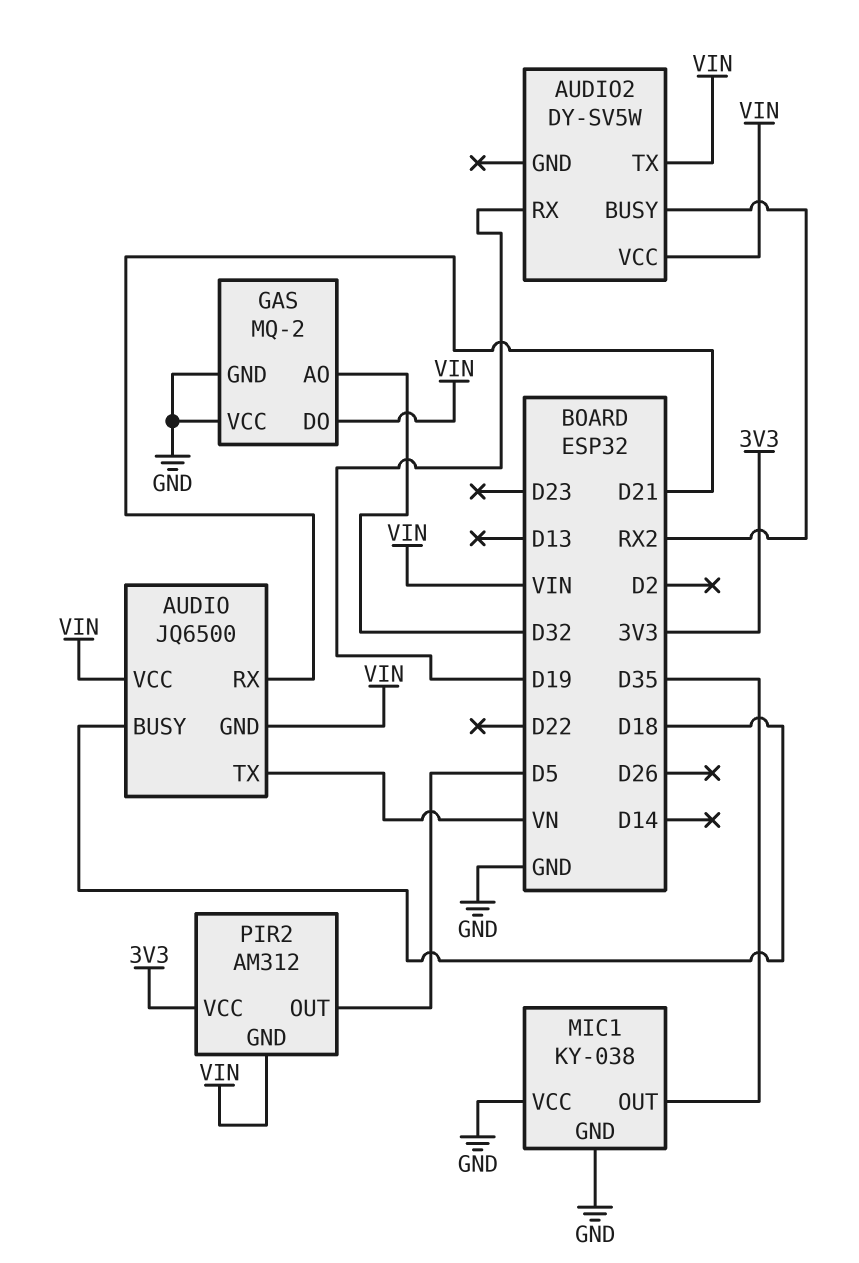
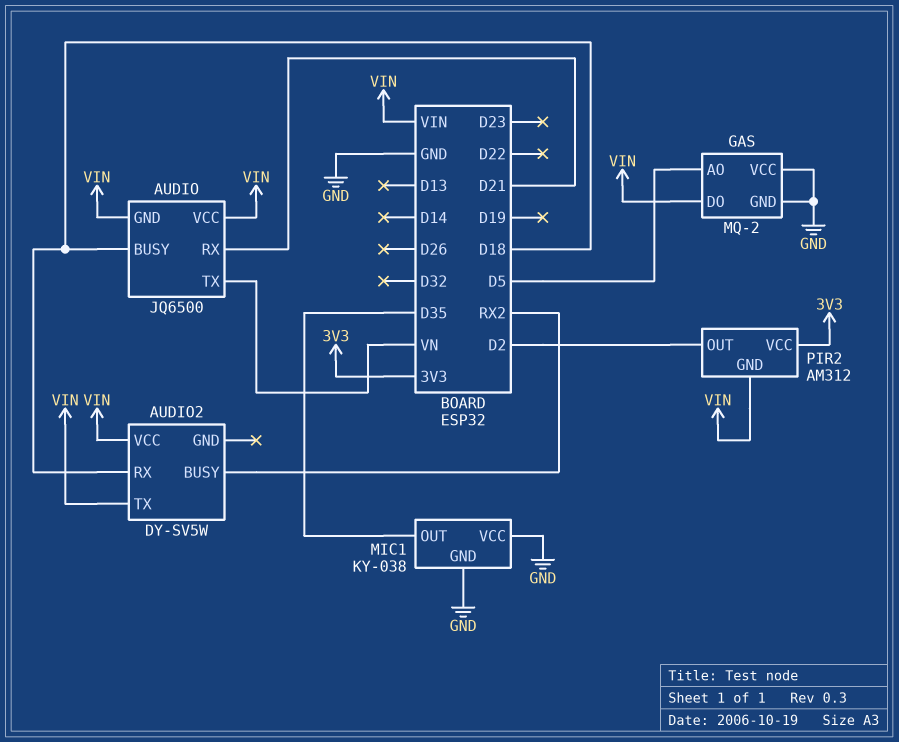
AUDIO2 pin RX: D19 -> D18
GAS pin AO: D32 -> D5
PIR2 pin OUT: D5 -> D2

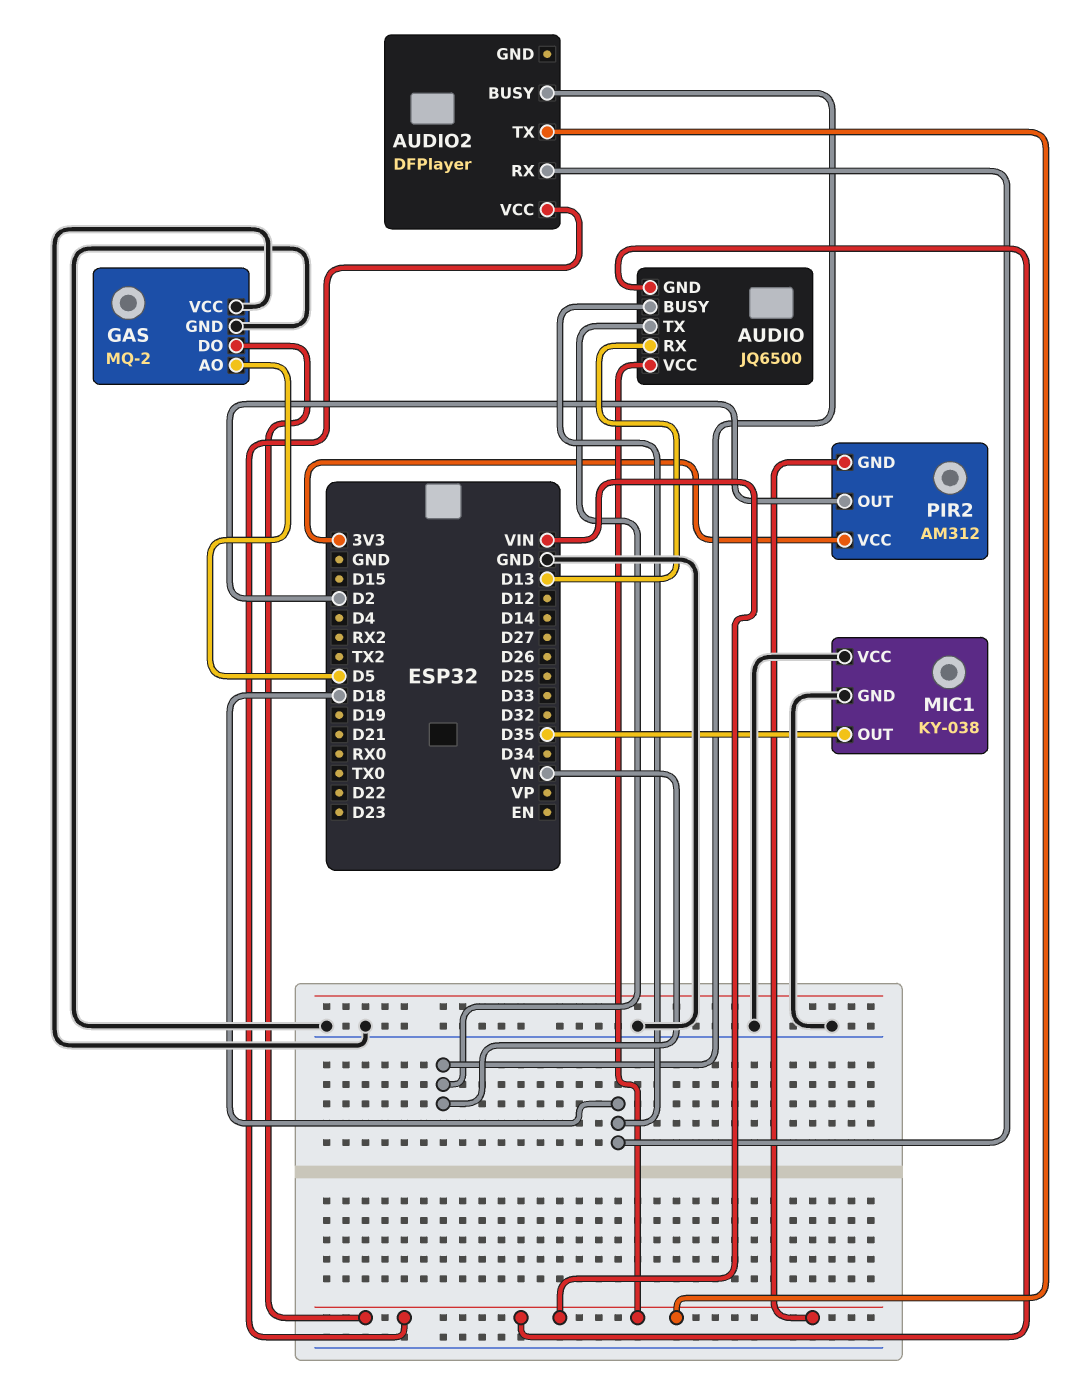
AUDIO pin RX: D21 -> D13
AUDIO2: DY-SV5W -> DFPlayer
AUDIO2 pin BUSY: RX2 -> VN

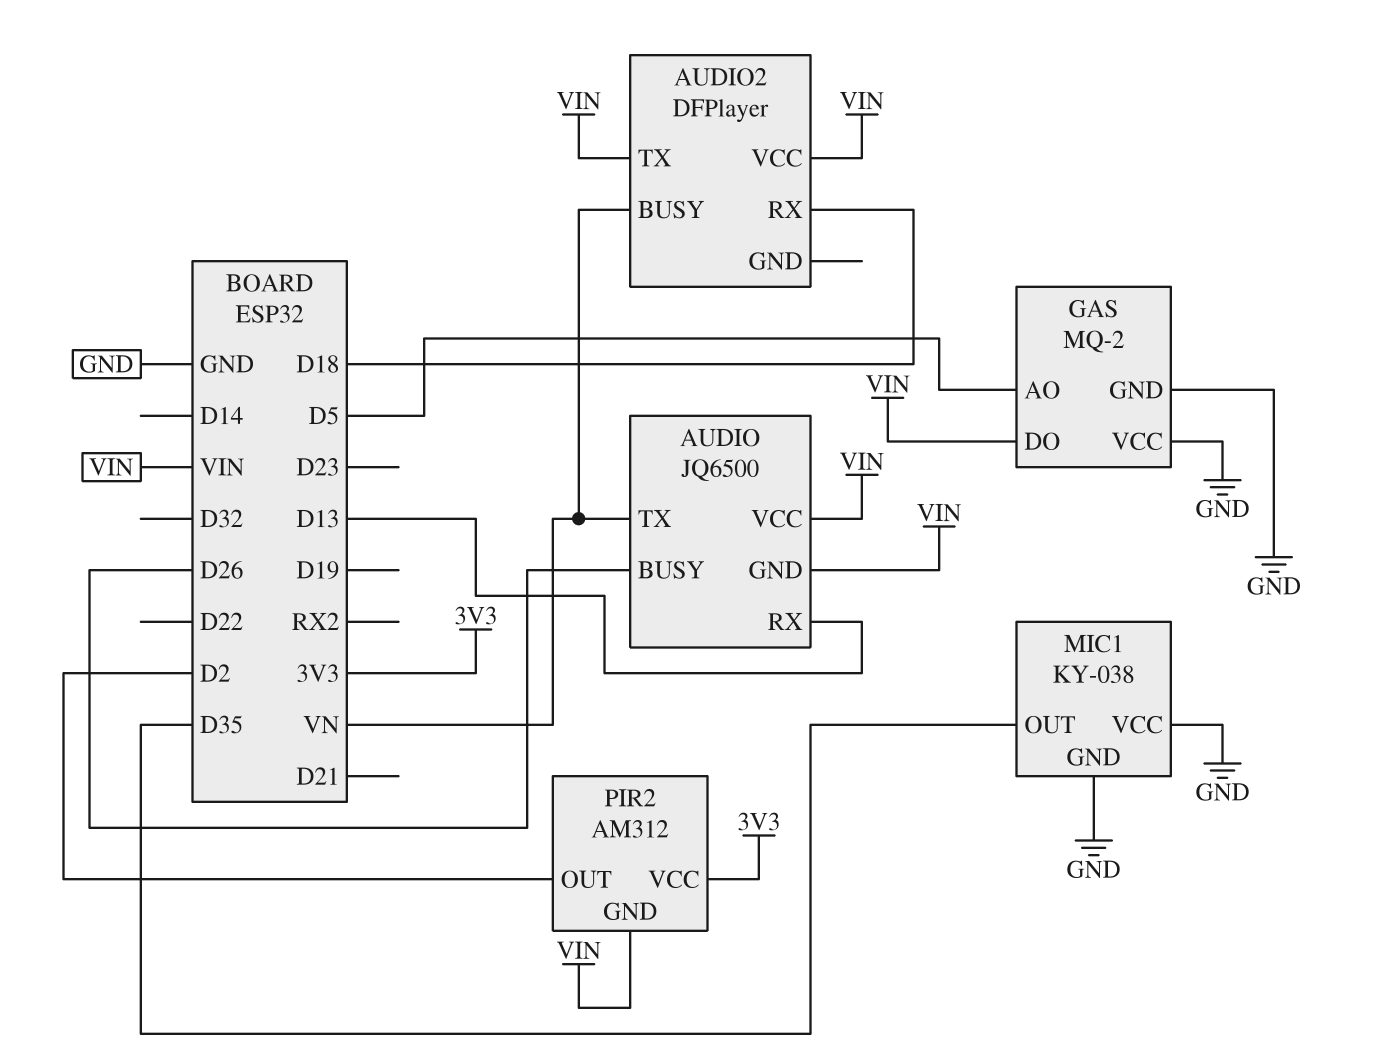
AUDIO pin BUSY: D18 -> D26

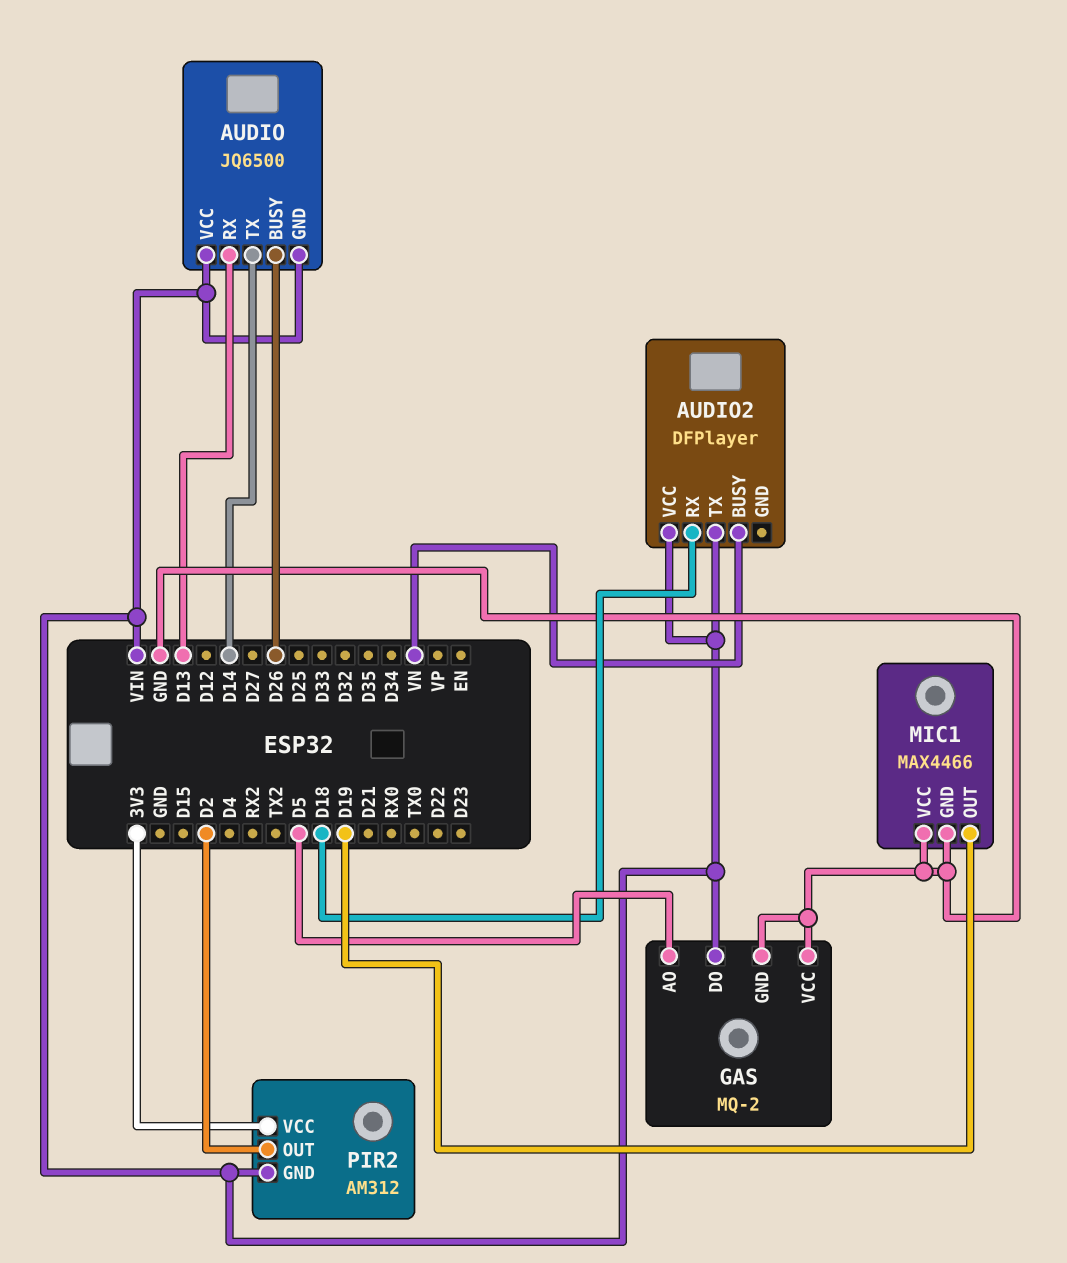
AUDIO pin TX: VN -> D14
MIC1: KY-038 -> MAX4466
MIC1 pin OUT: D35 -> D19

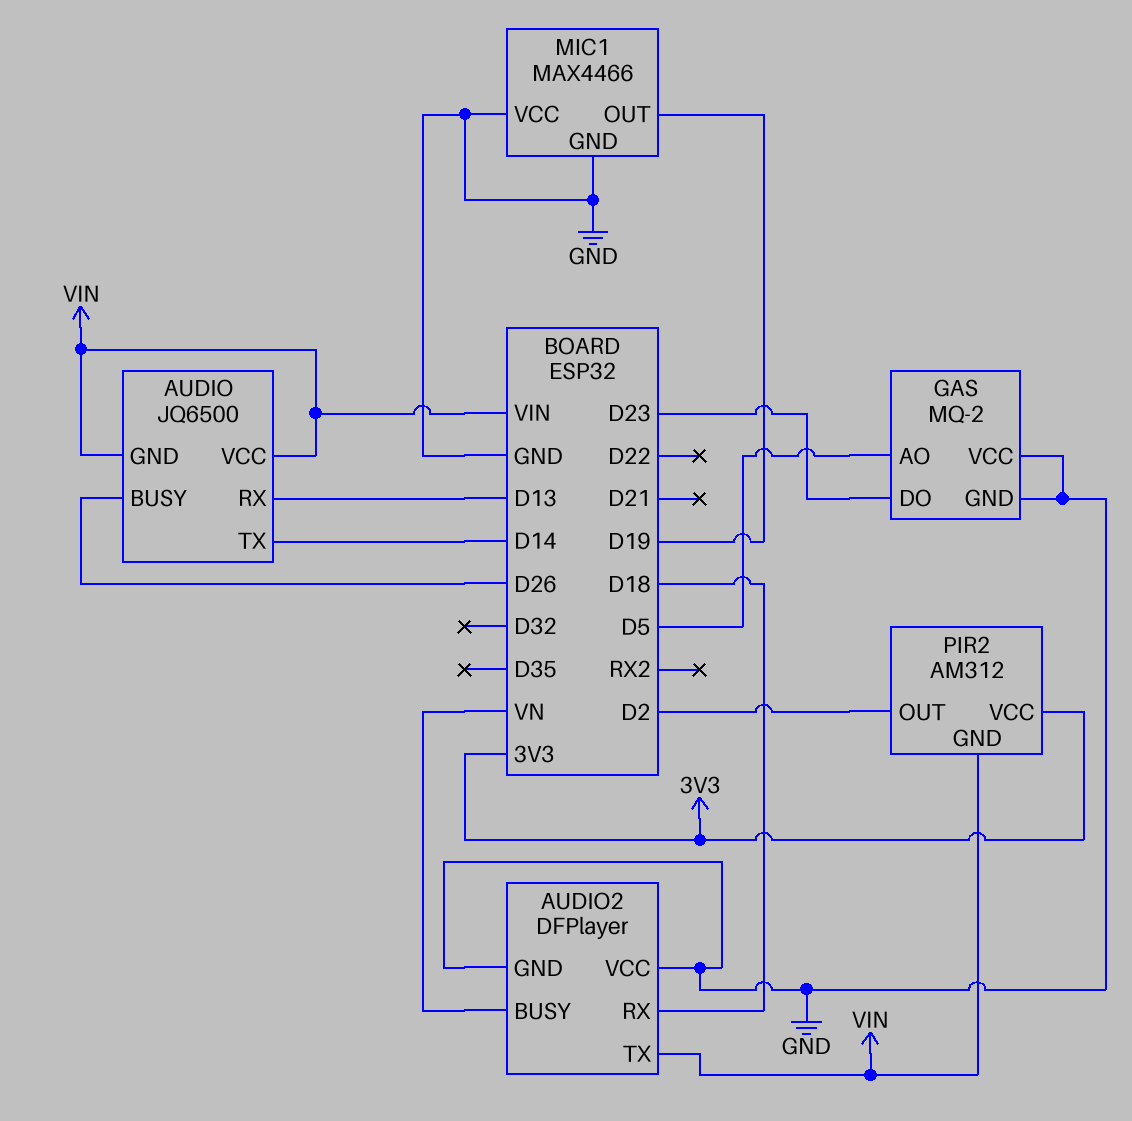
AUDIO2 pin GND: none -> GND
AUDIO2 pin VCC: VIN -> GND
GAS pin DO: VIN -> D23

